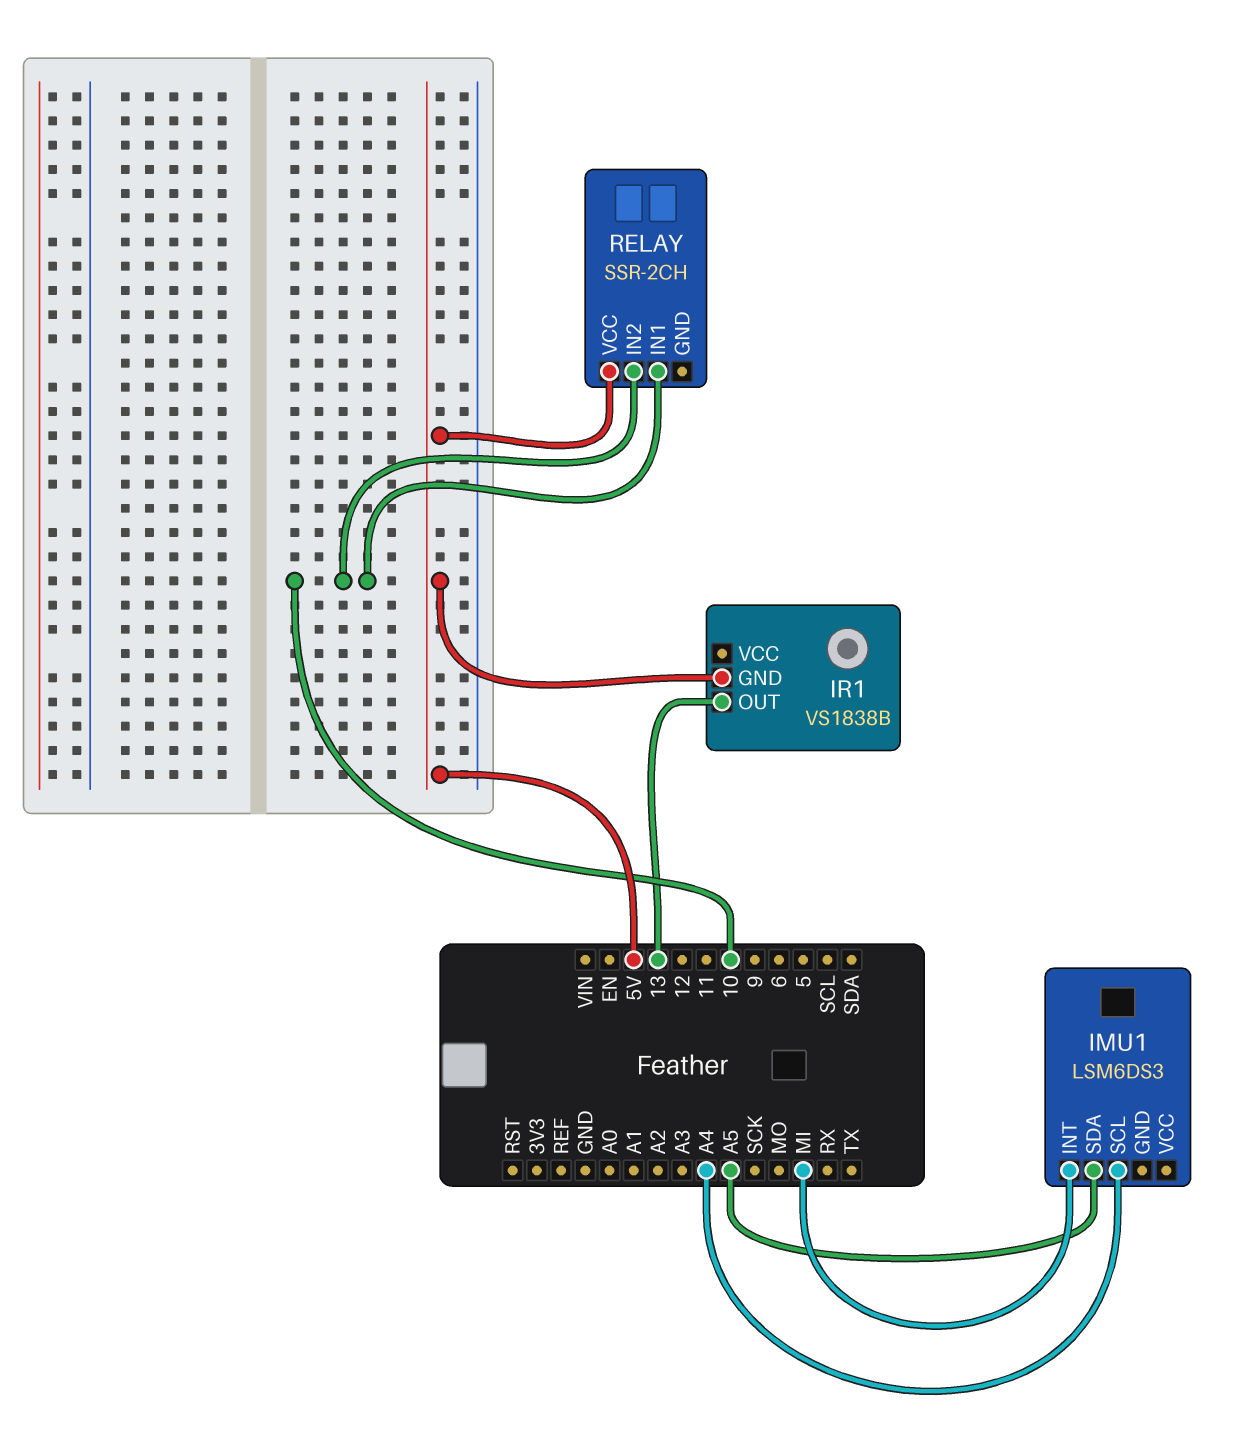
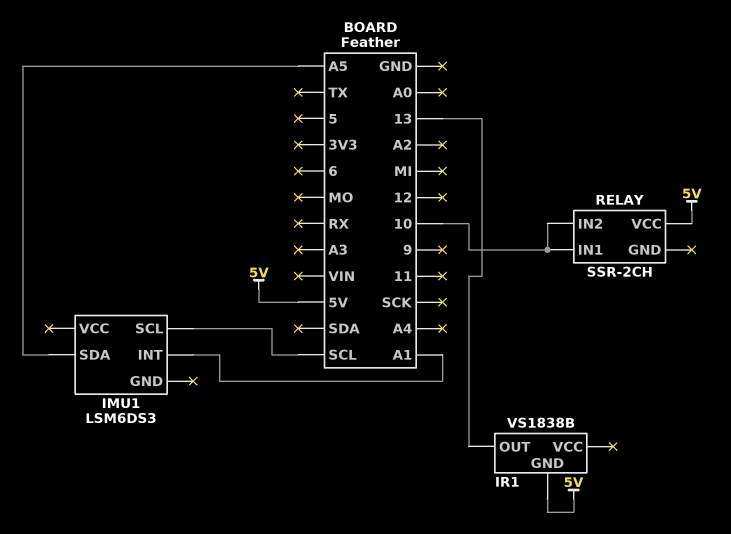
IMU1 pin INT: MI -> A1
IMU1 pin SCL: A4 -> SCL

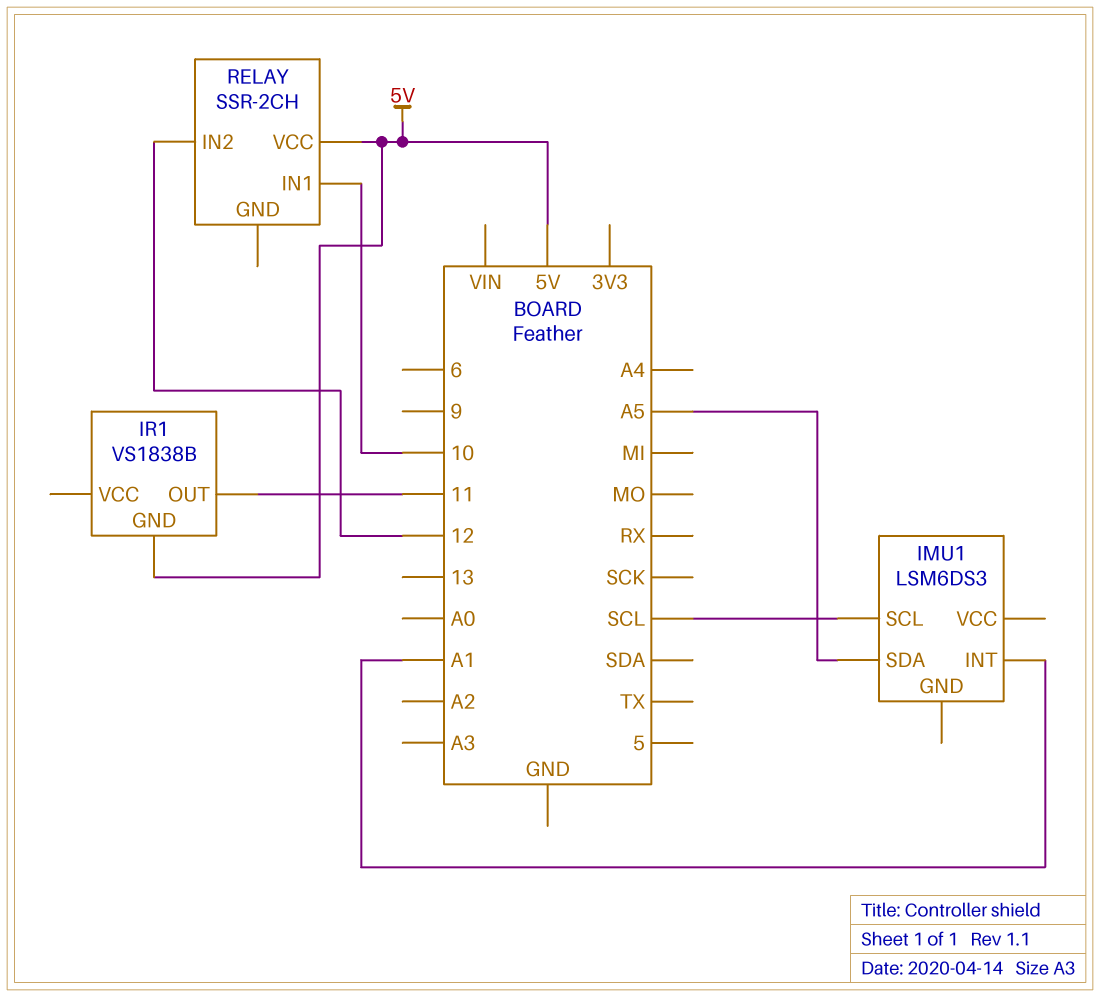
IR1 pin OUT: 13 -> 11
RELAY pin IN2: 10 -> 12

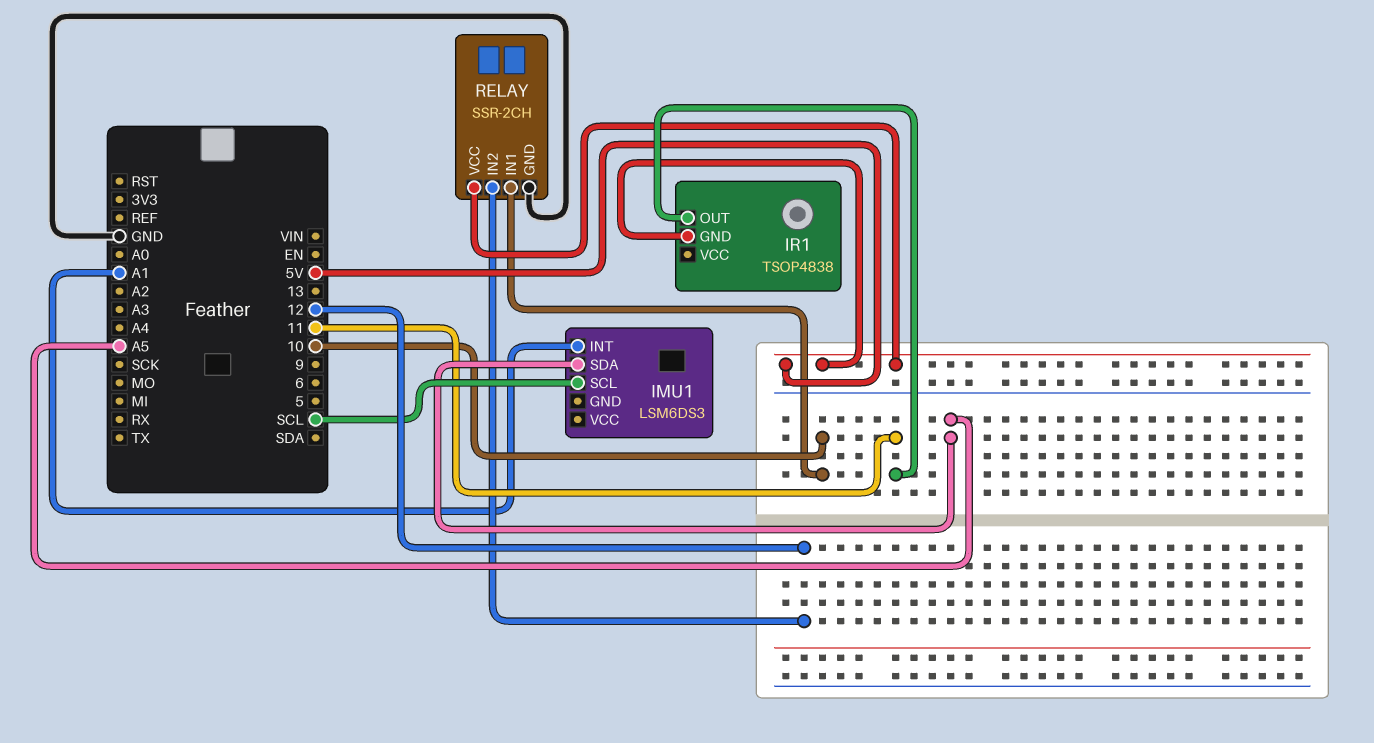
IR1: VS1838B -> TSOP4838
RELAY pin GND: none -> GND

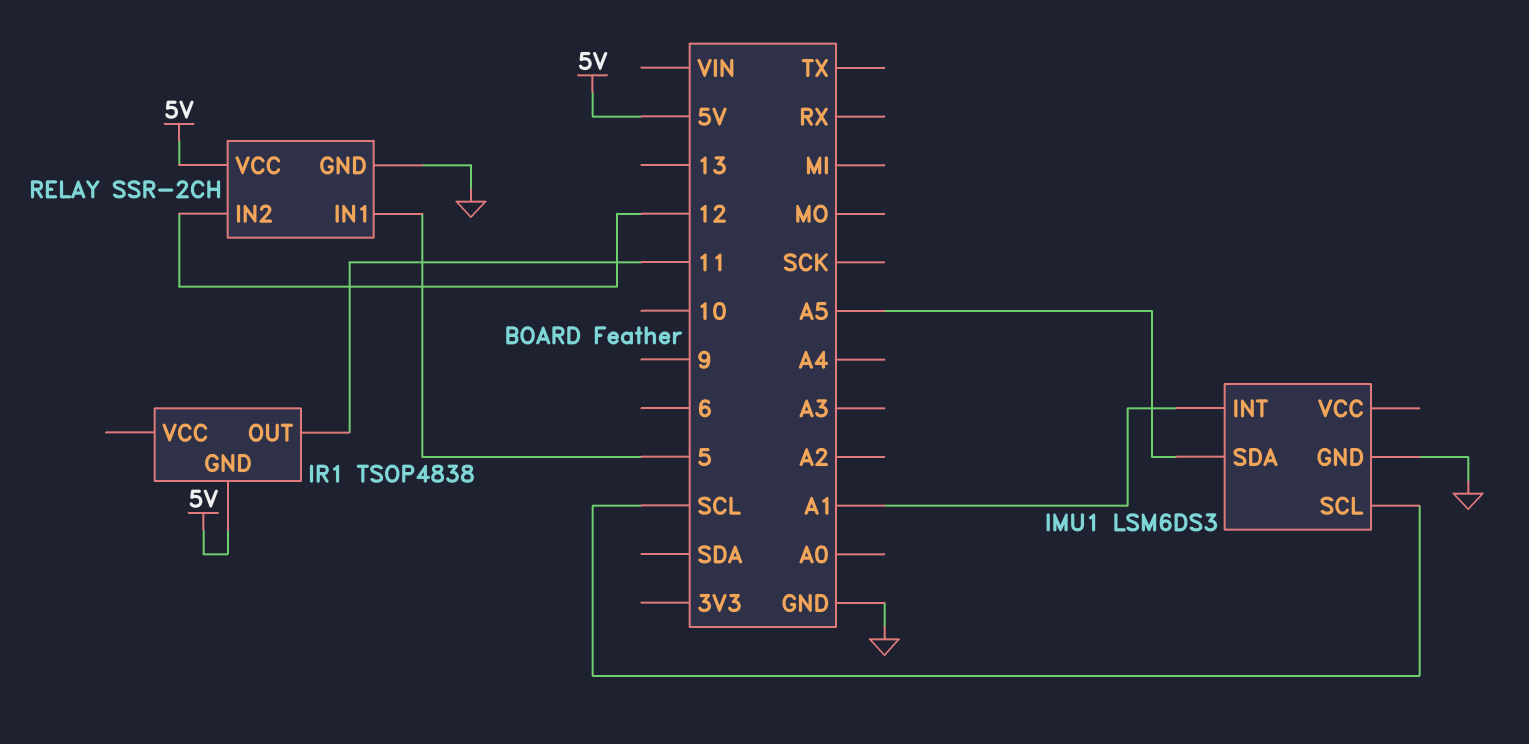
IMU1 pin GND: none -> GND
RELAY pin IN1: 10 -> 5

